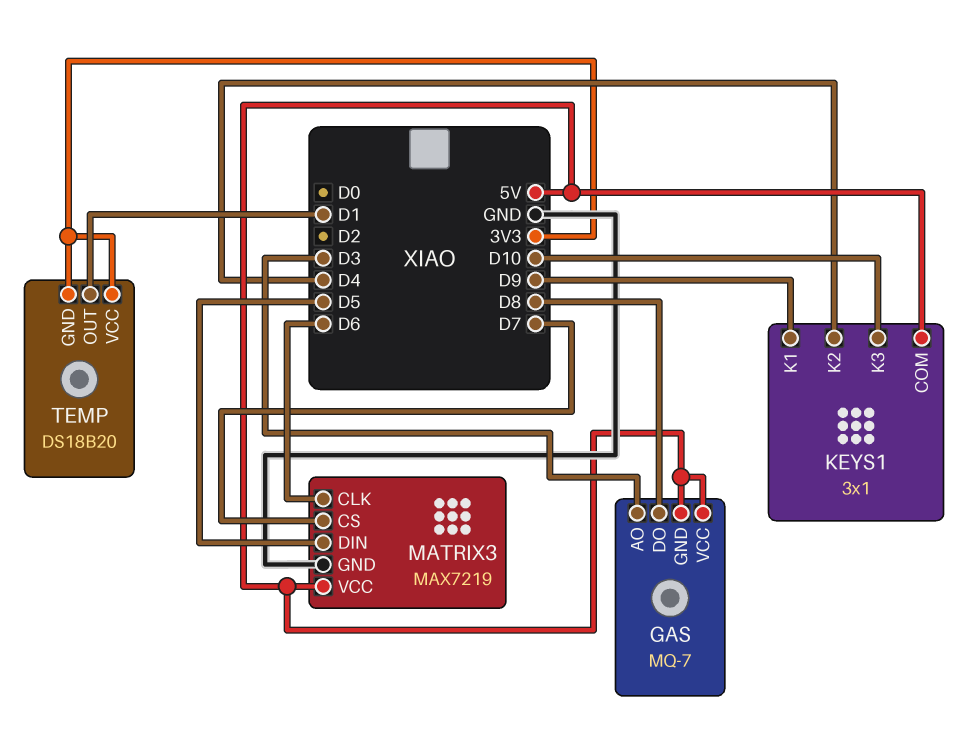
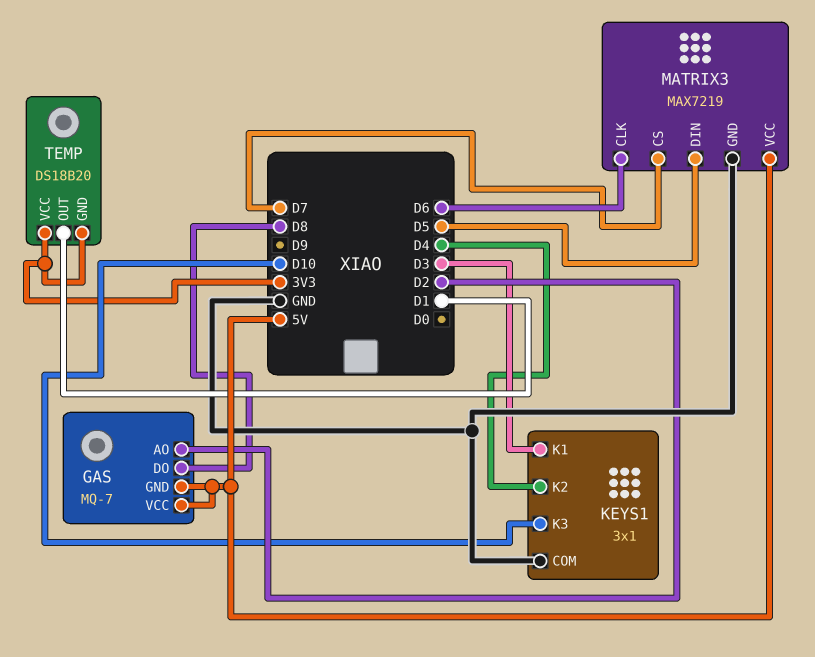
GAS pin AO: D3 -> D2
KEYS1 pin COM: 5V -> GND
KEYS1 pin K1: D9 -> D3

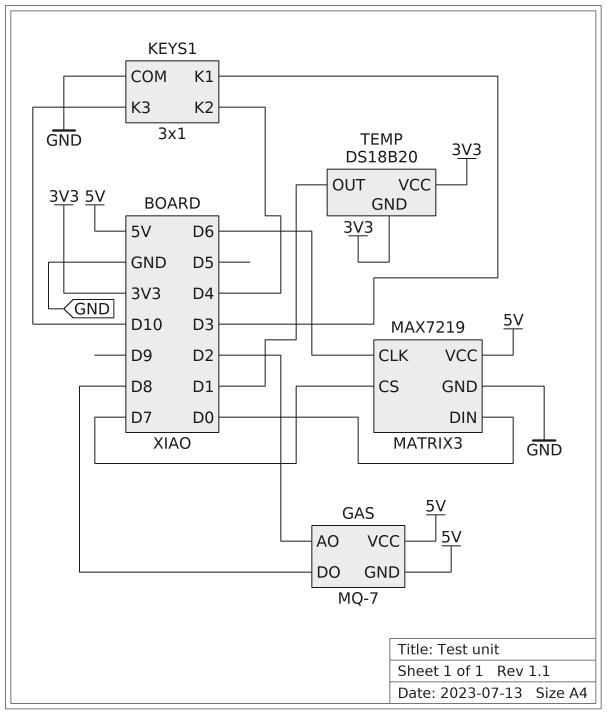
MATRIX3 pin DIN: D5 -> D0

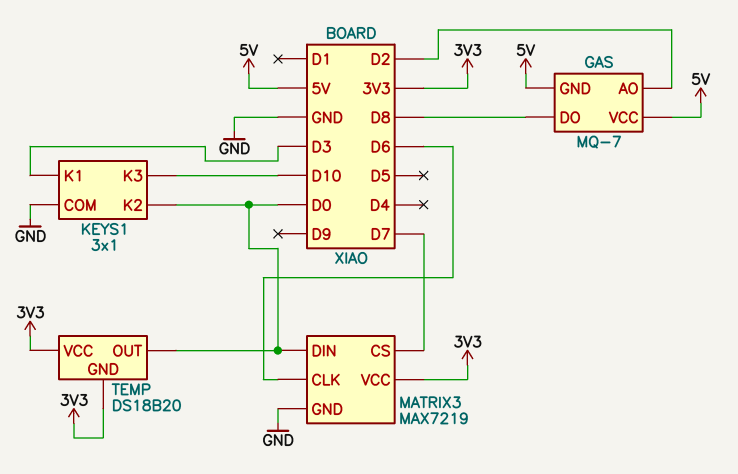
KEYS1 pin K2: D4 -> D0
MATRIX3 pin VCC: 5V -> 3V3
TEMP pin OUT: D1 -> D0

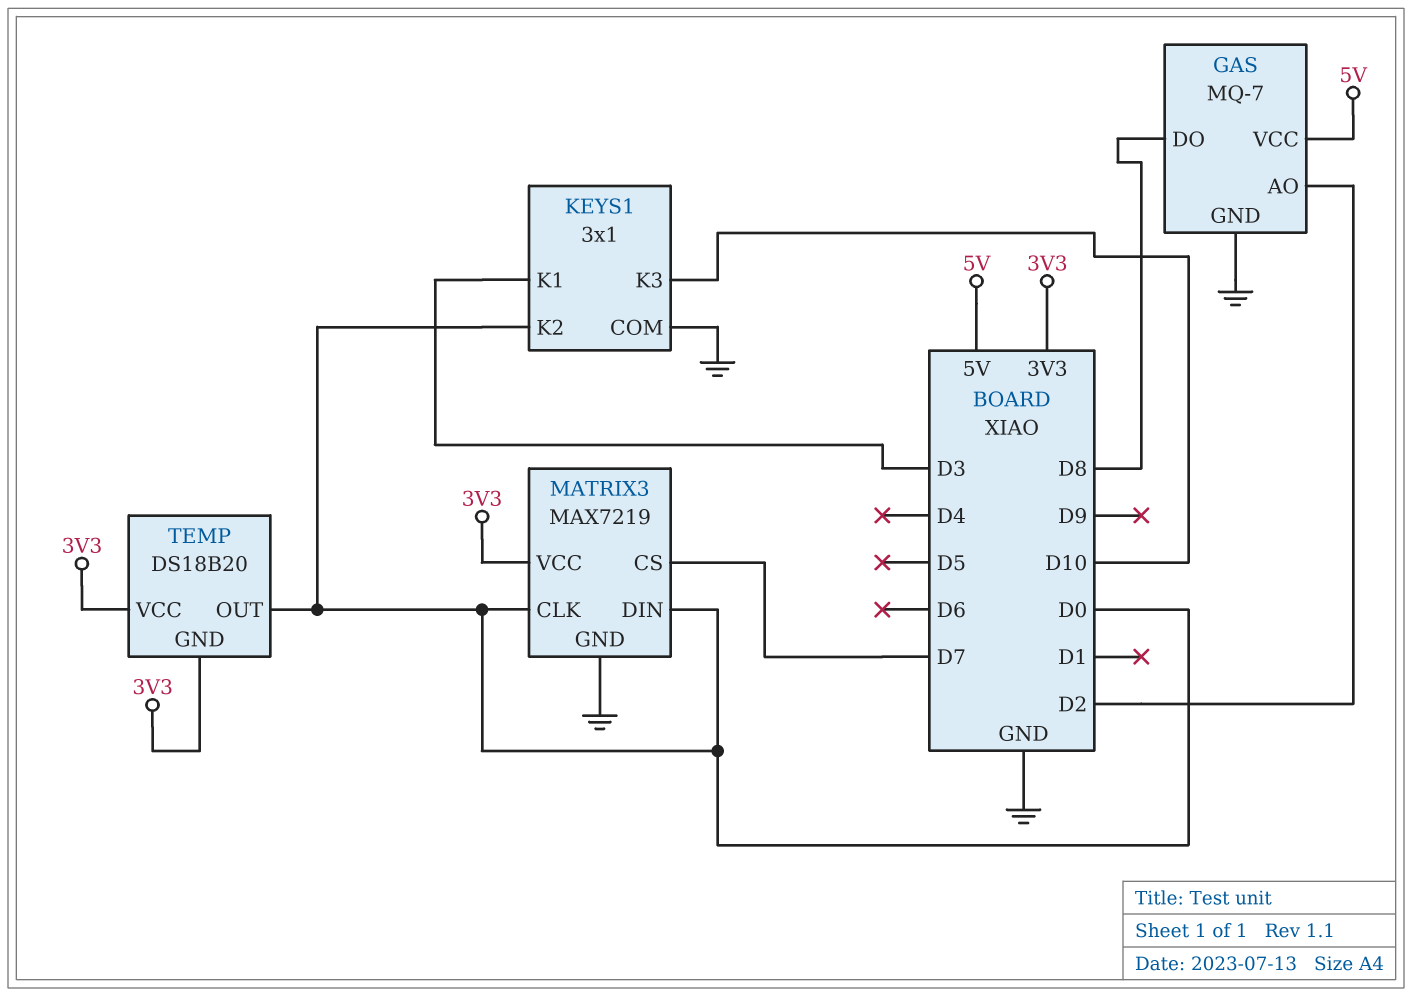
GAS pin GND: 5V -> GND
MATRIX3 pin CLK: D6 -> D0

